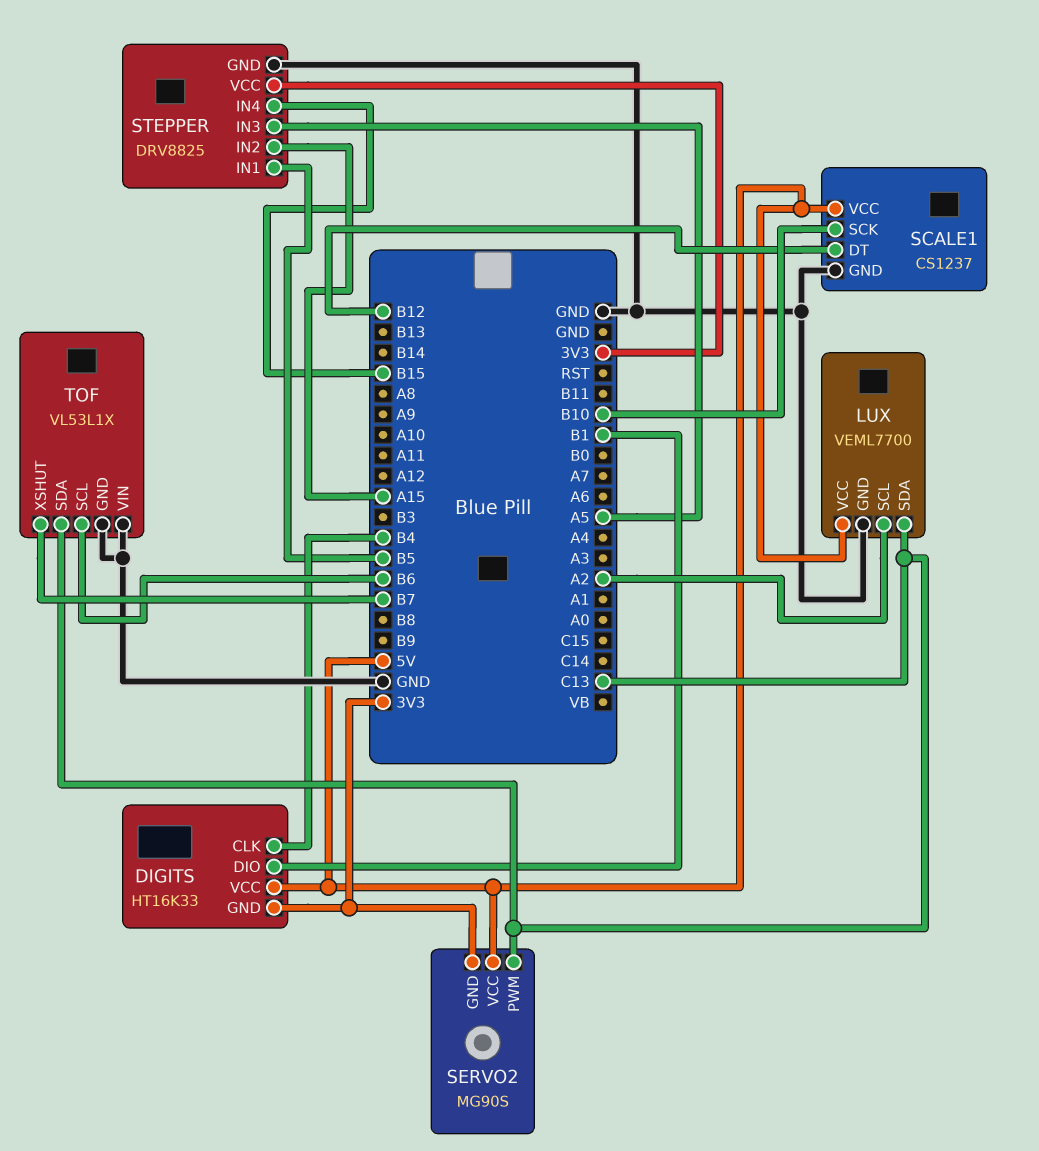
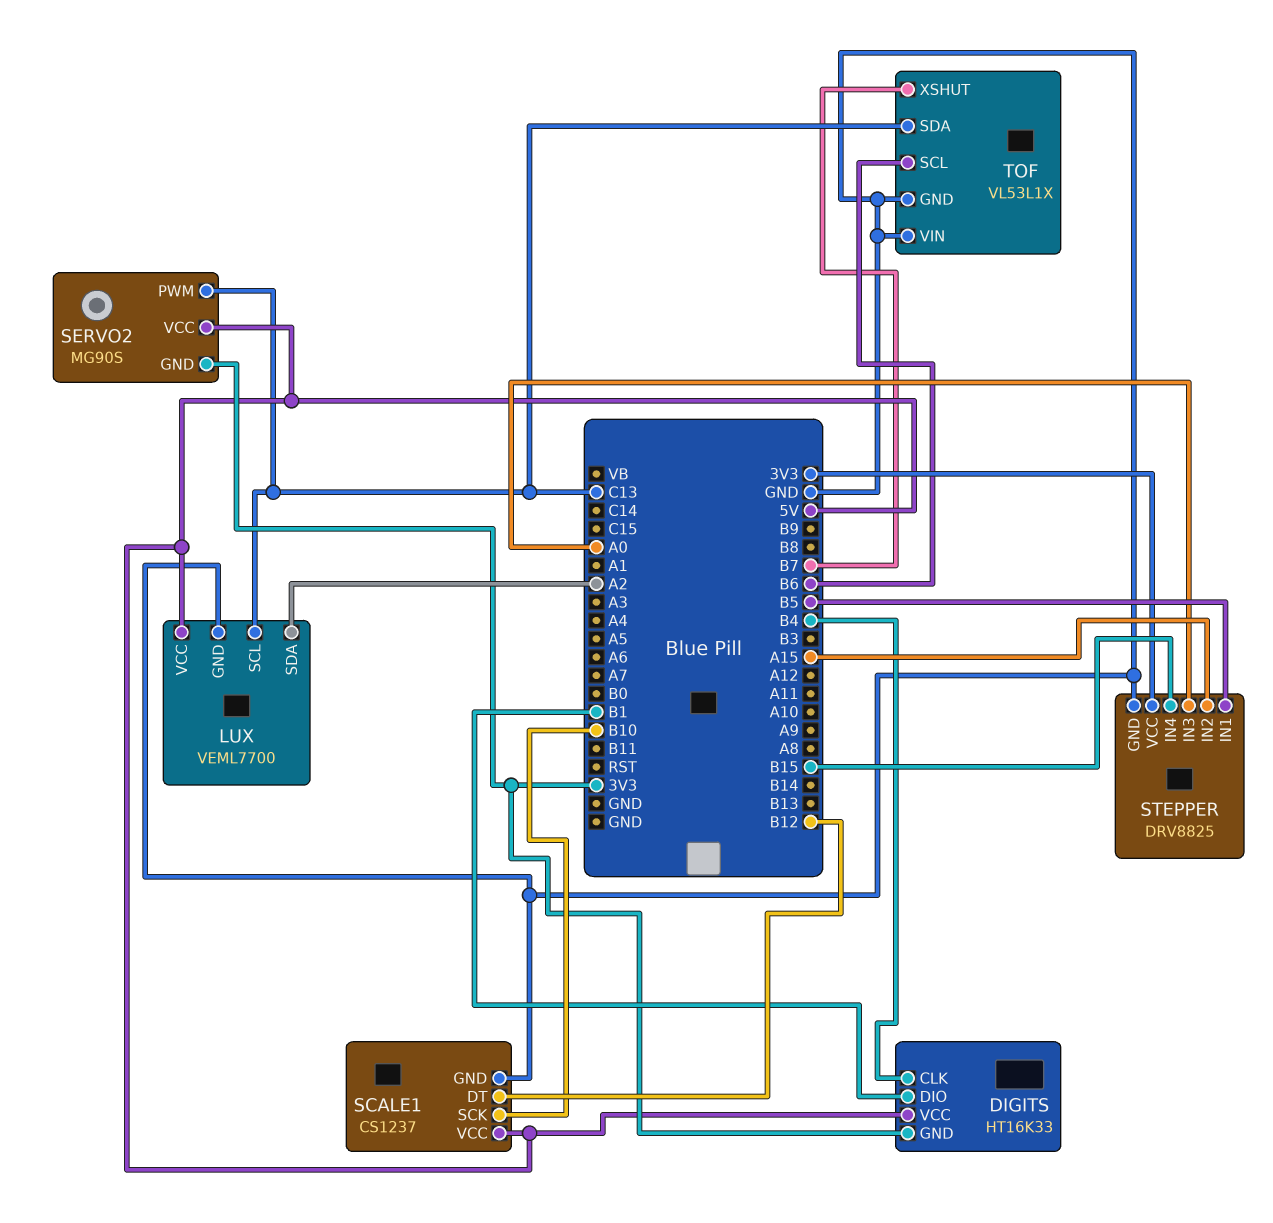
LUX pin SCL: A2 -> C13
LUX pin SDA: C13 -> A2
STEPPER pin IN3: A5 -> A0

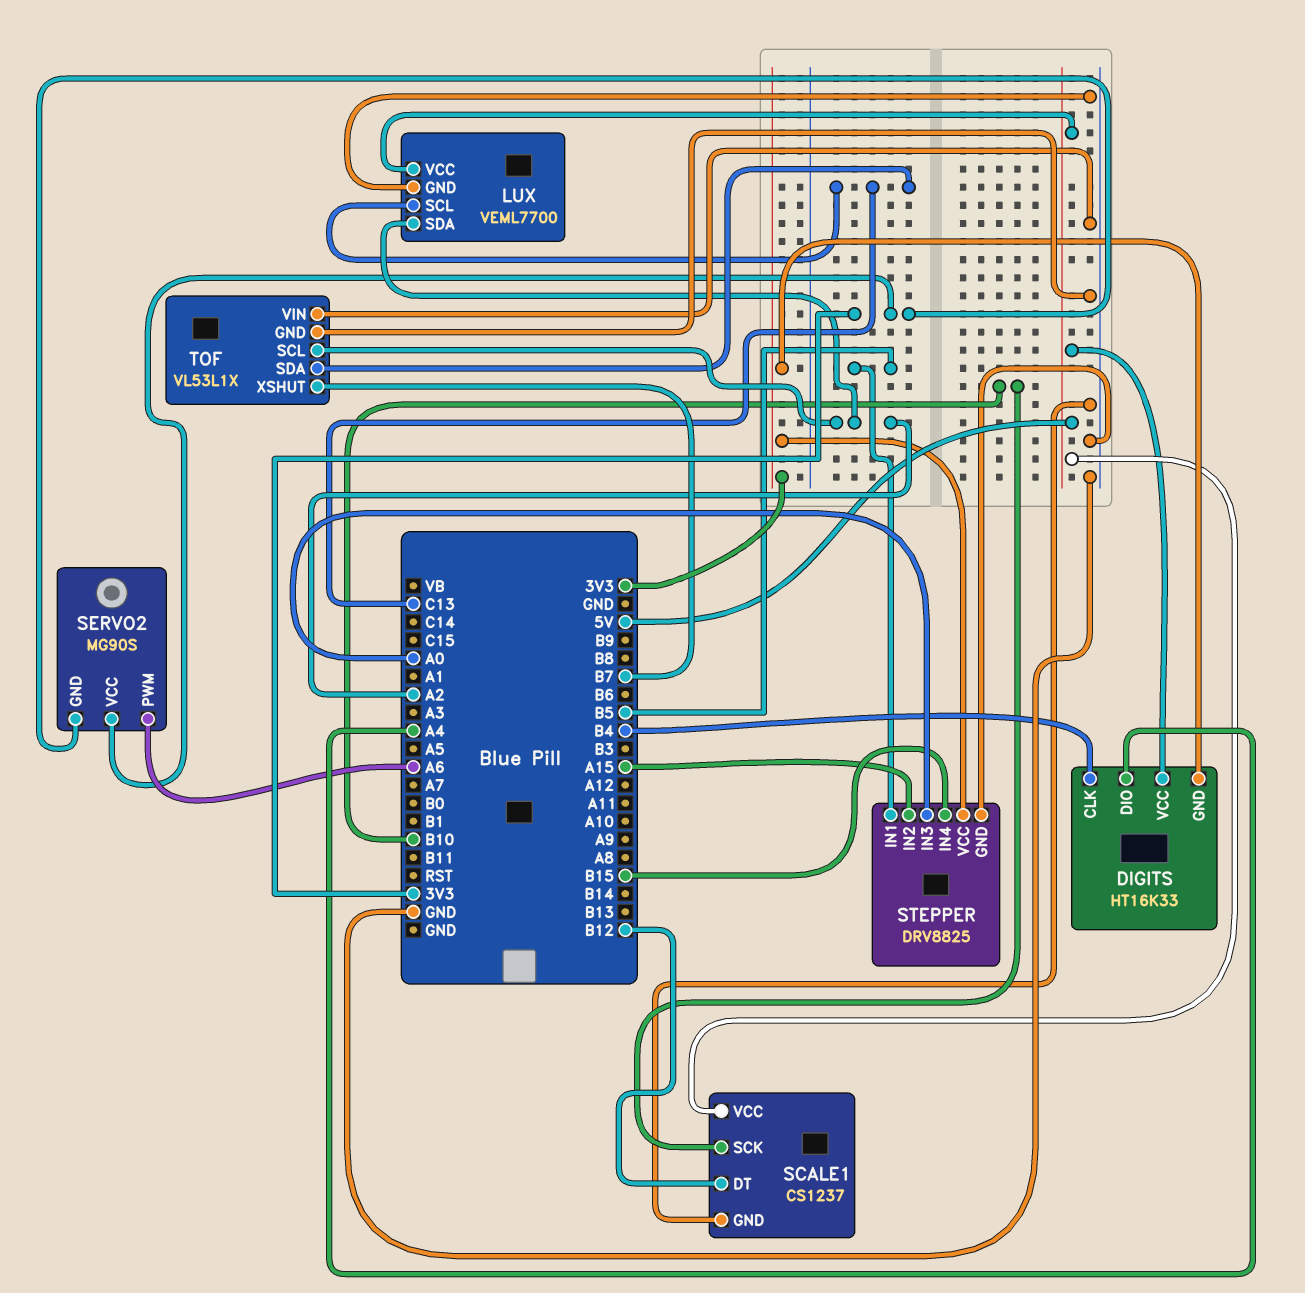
DIGITS pin DIO: B1 -> A4
SERVO2 pin PWM: C13 -> A6
SERVO2 pin VCC: 5V -> 3V3
TOF pin SCL: B6 -> A2

